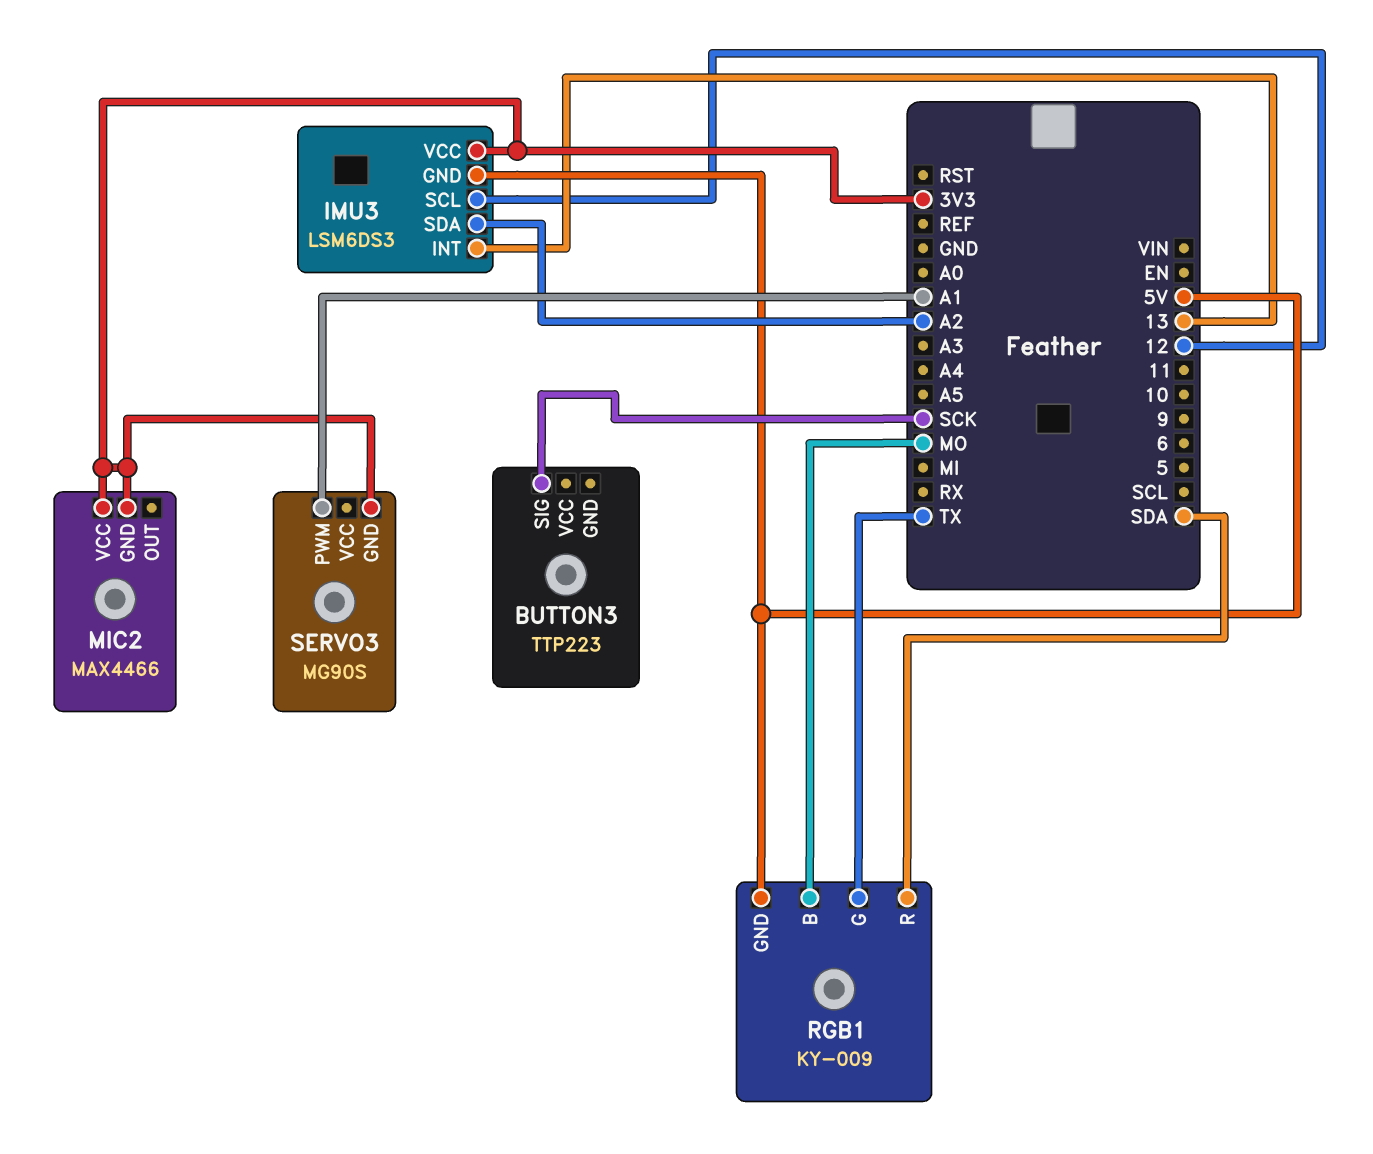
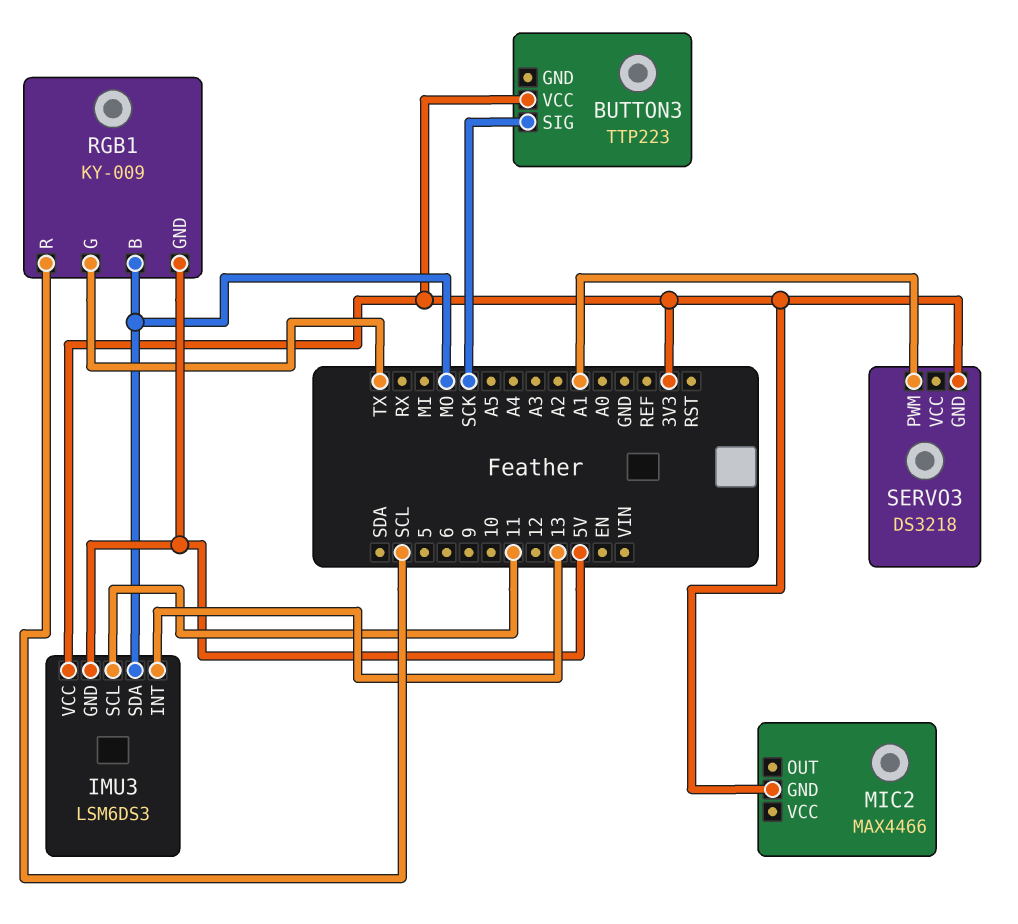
BUTTON3 pin VCC: none -> 3V3
IMU3 pin SCL: 12 -> 11
IMU3 pin SDA: A2 -> MO
MIC2 pin VCC: 3V3 -> none
RGB1 pin R: SDA -> SCL
SERVO3: MG90S -> DS3218

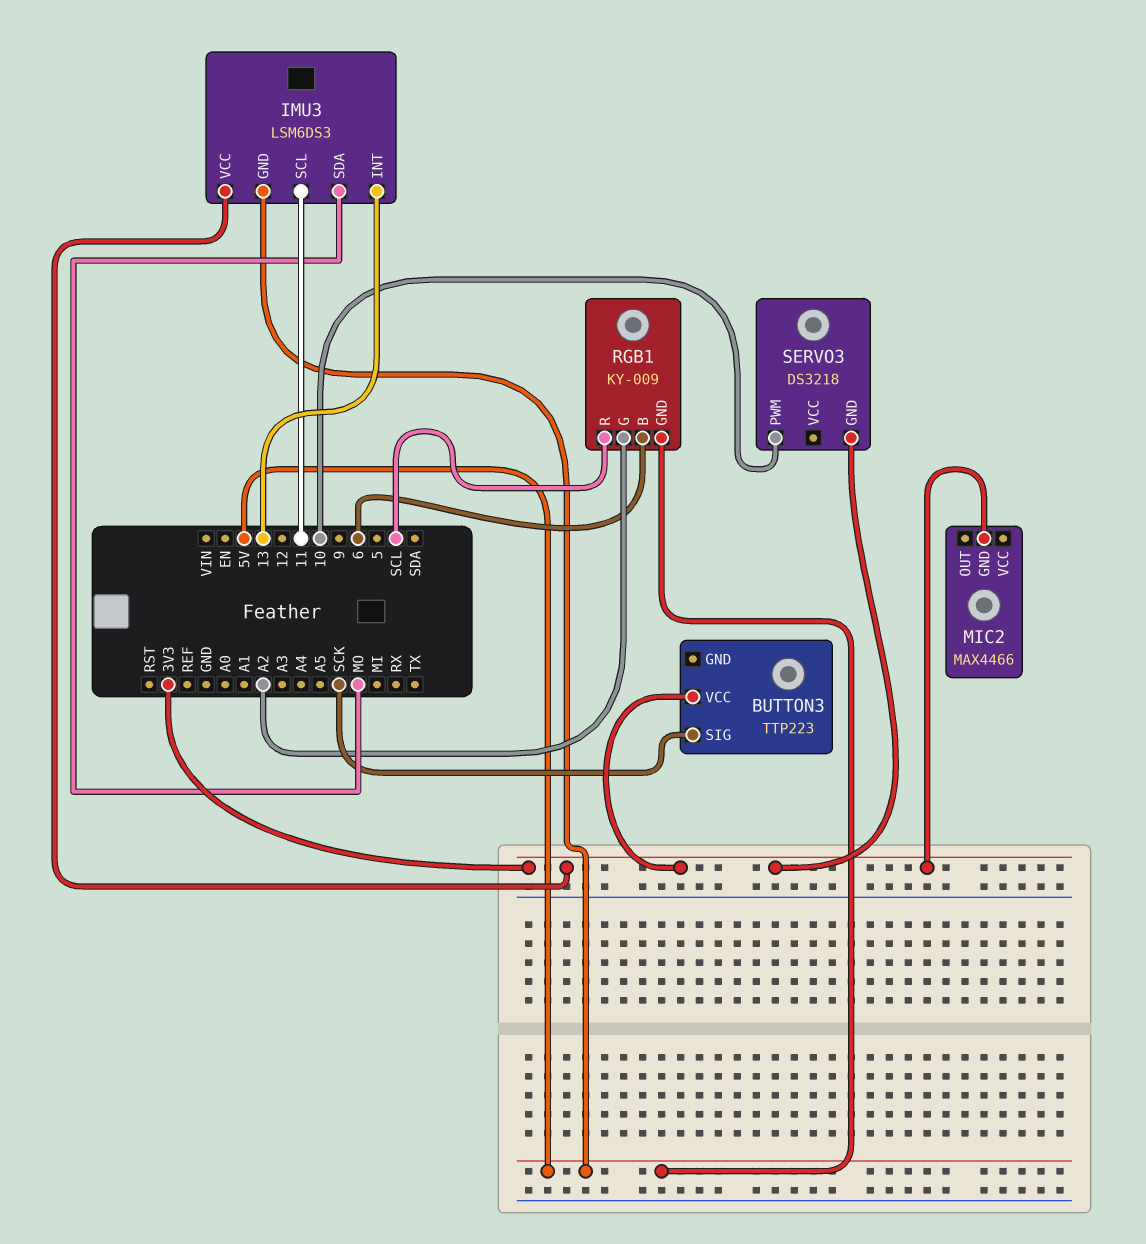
RGB1 pin B: MO -> 6
RGB1 pin G: TX -> A2
SERVO3 pin PWM: A1 -> 10

